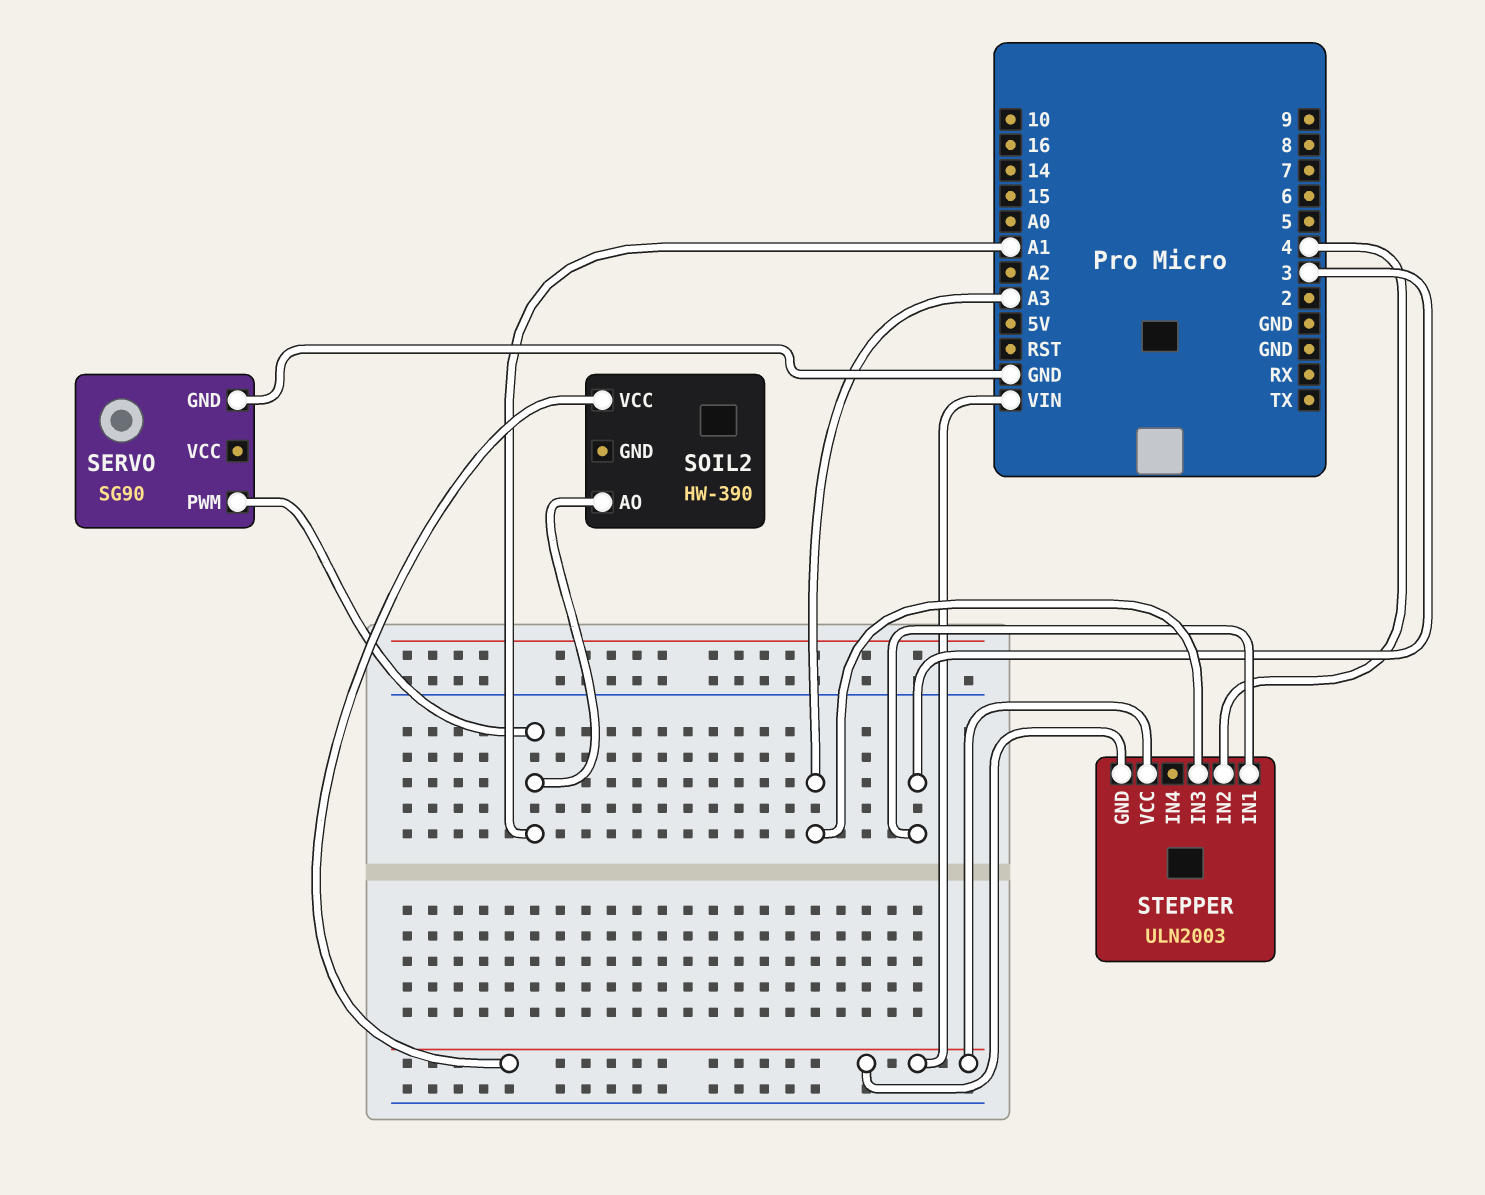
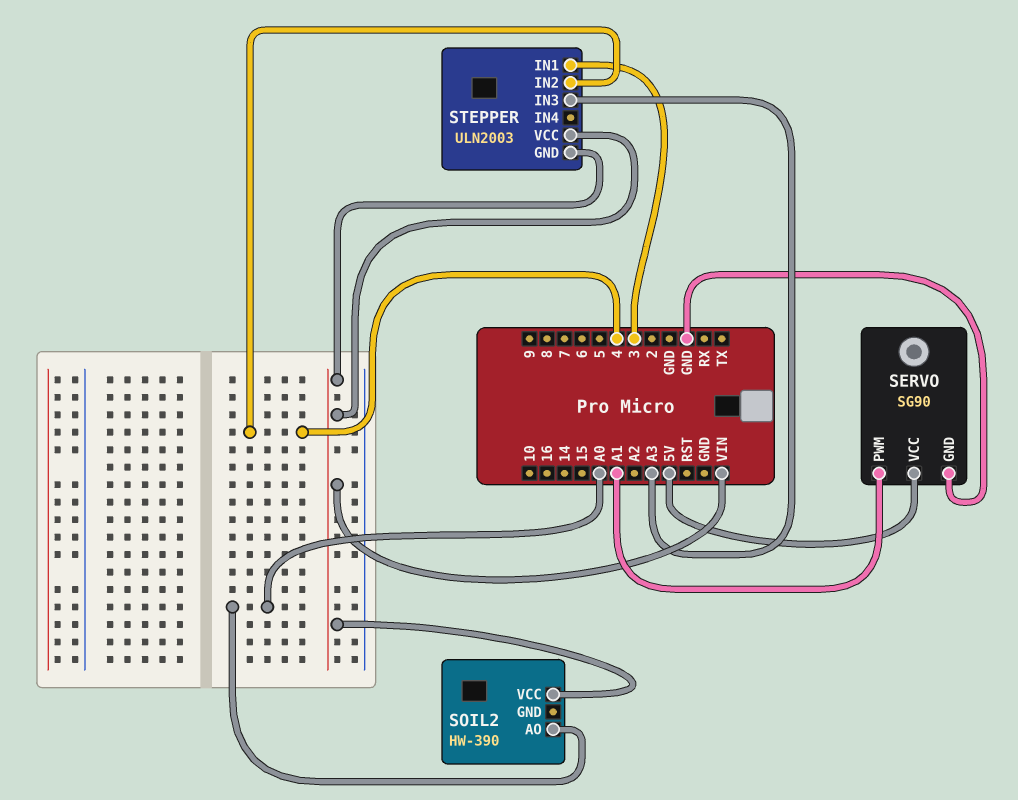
SERVO pin VCC: none -> 5V
SOIL2 pin AO: A1 -> A0

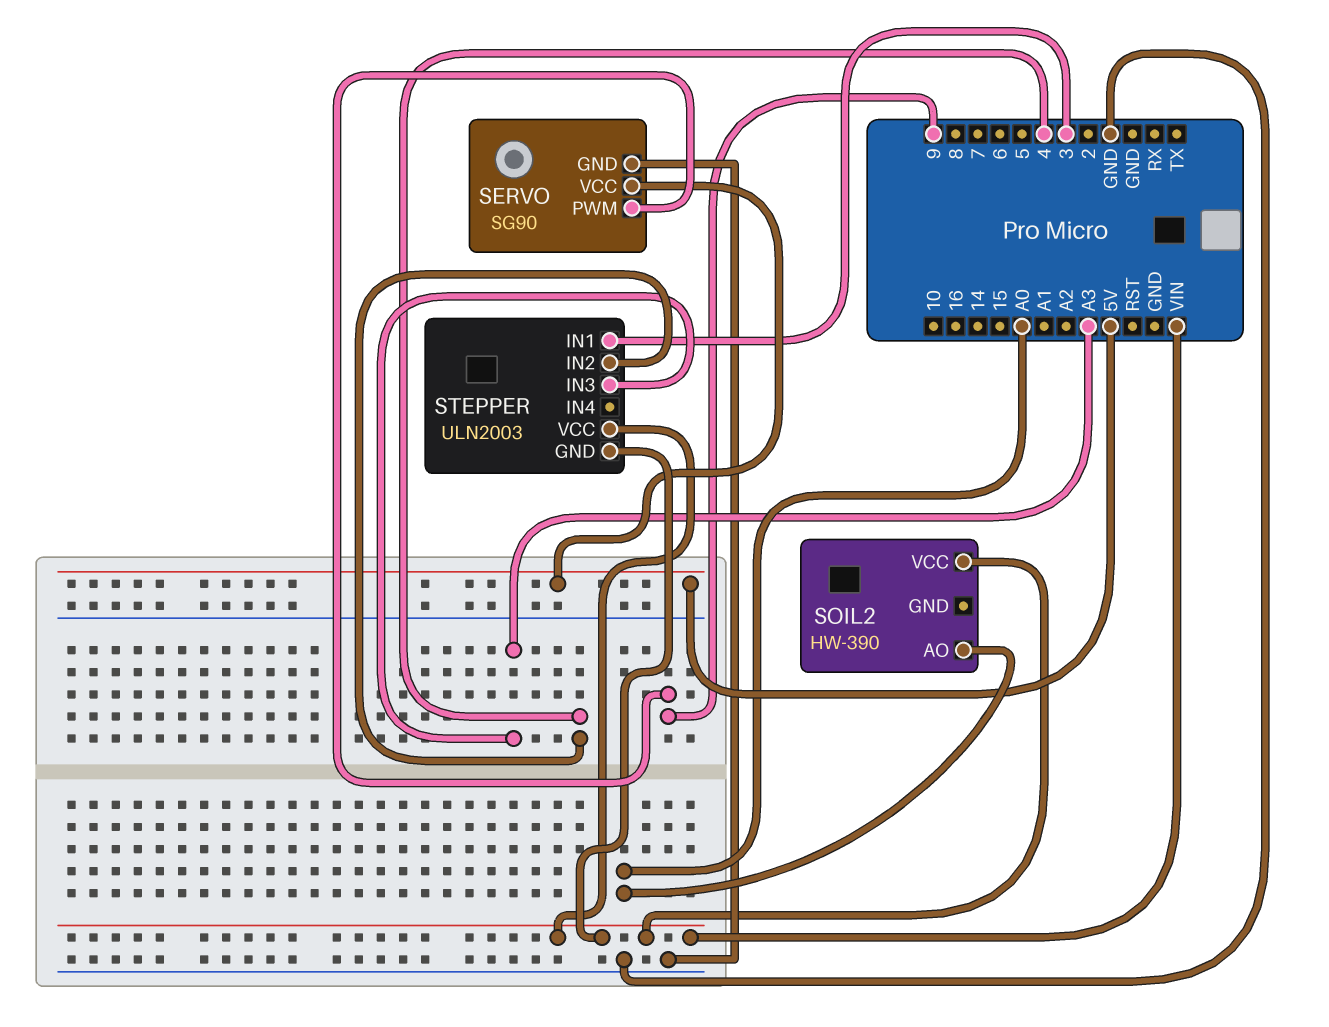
SERVO pin PWM: A1 -> 9

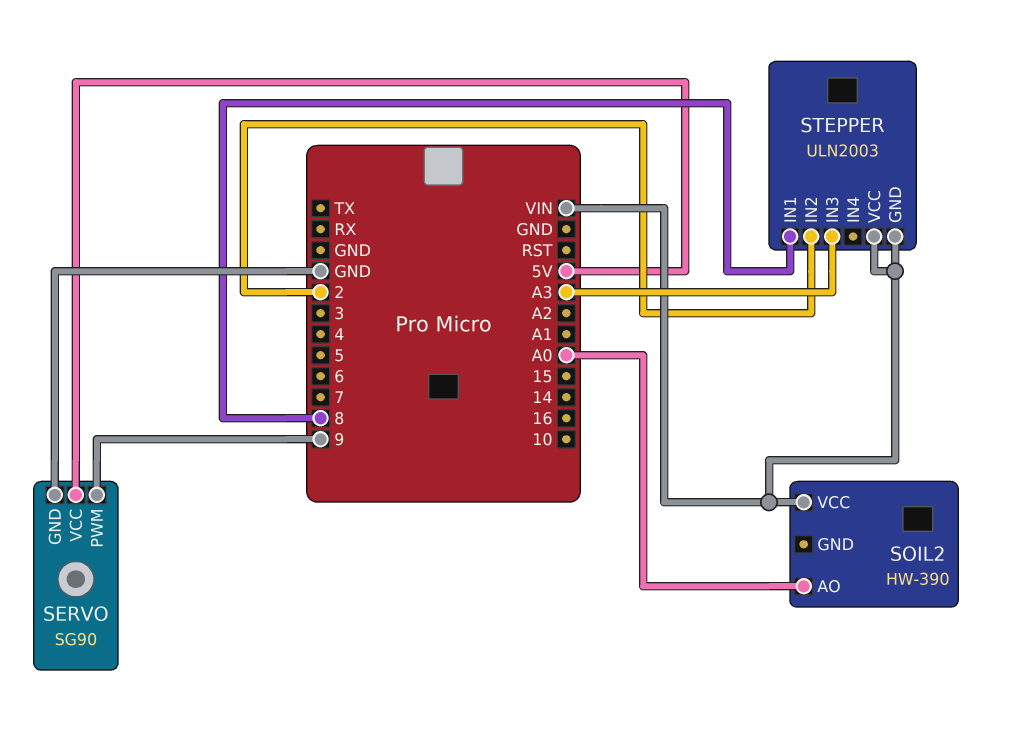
STEPPER pin IN1: 3 -> 8
STEPPER pin IN2: 4 -> 2

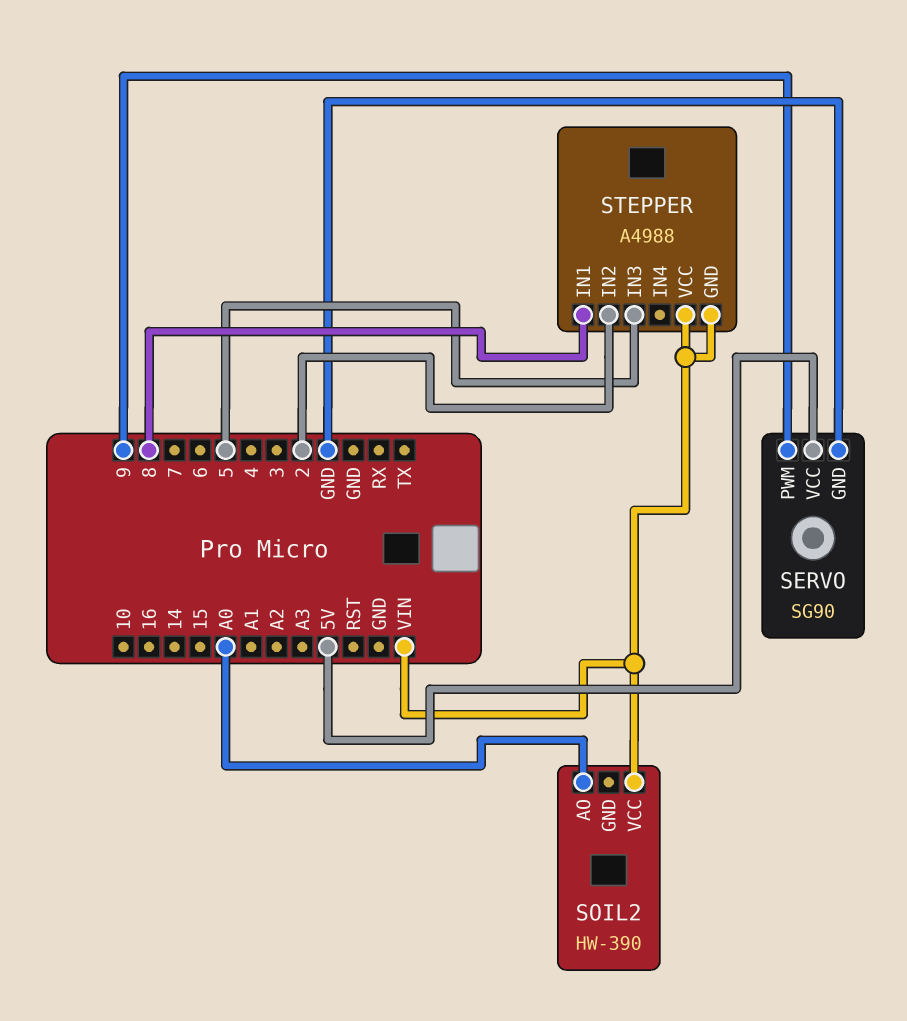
STEPPER: ULN2003 -> A4988
STEPPER pin IN3: A3 -> 5

